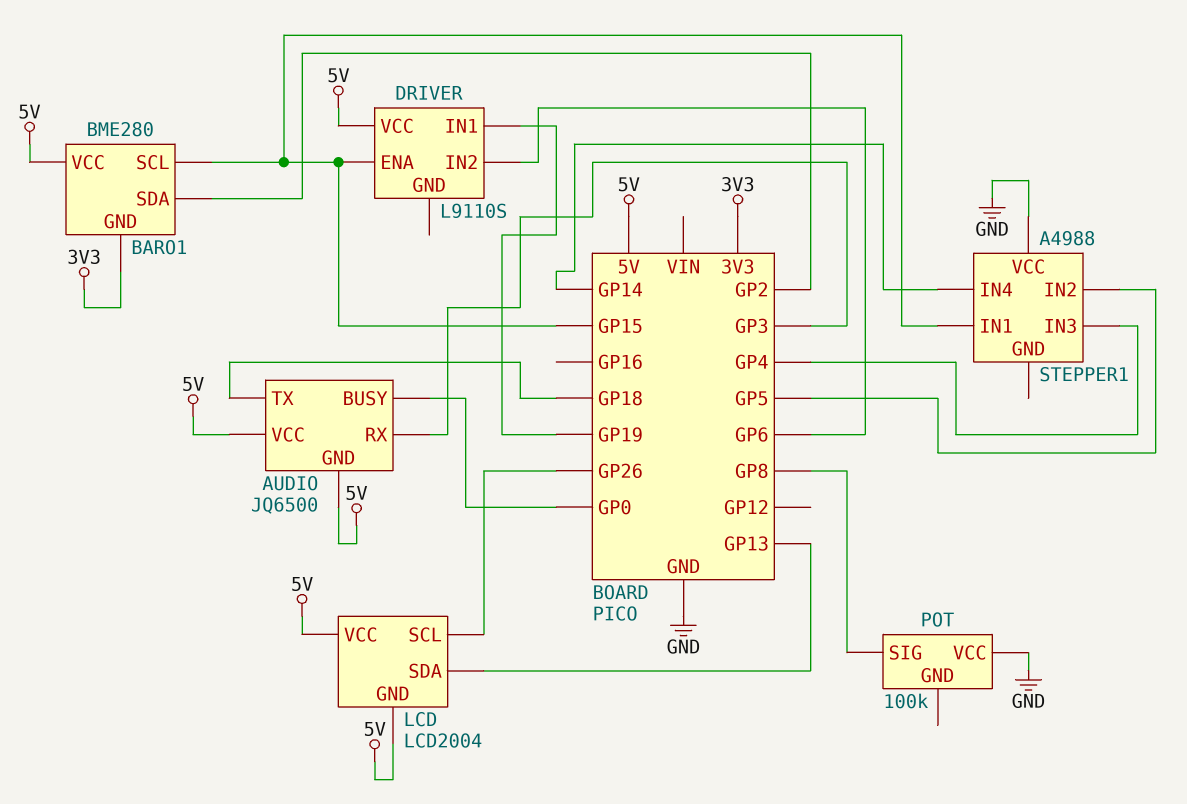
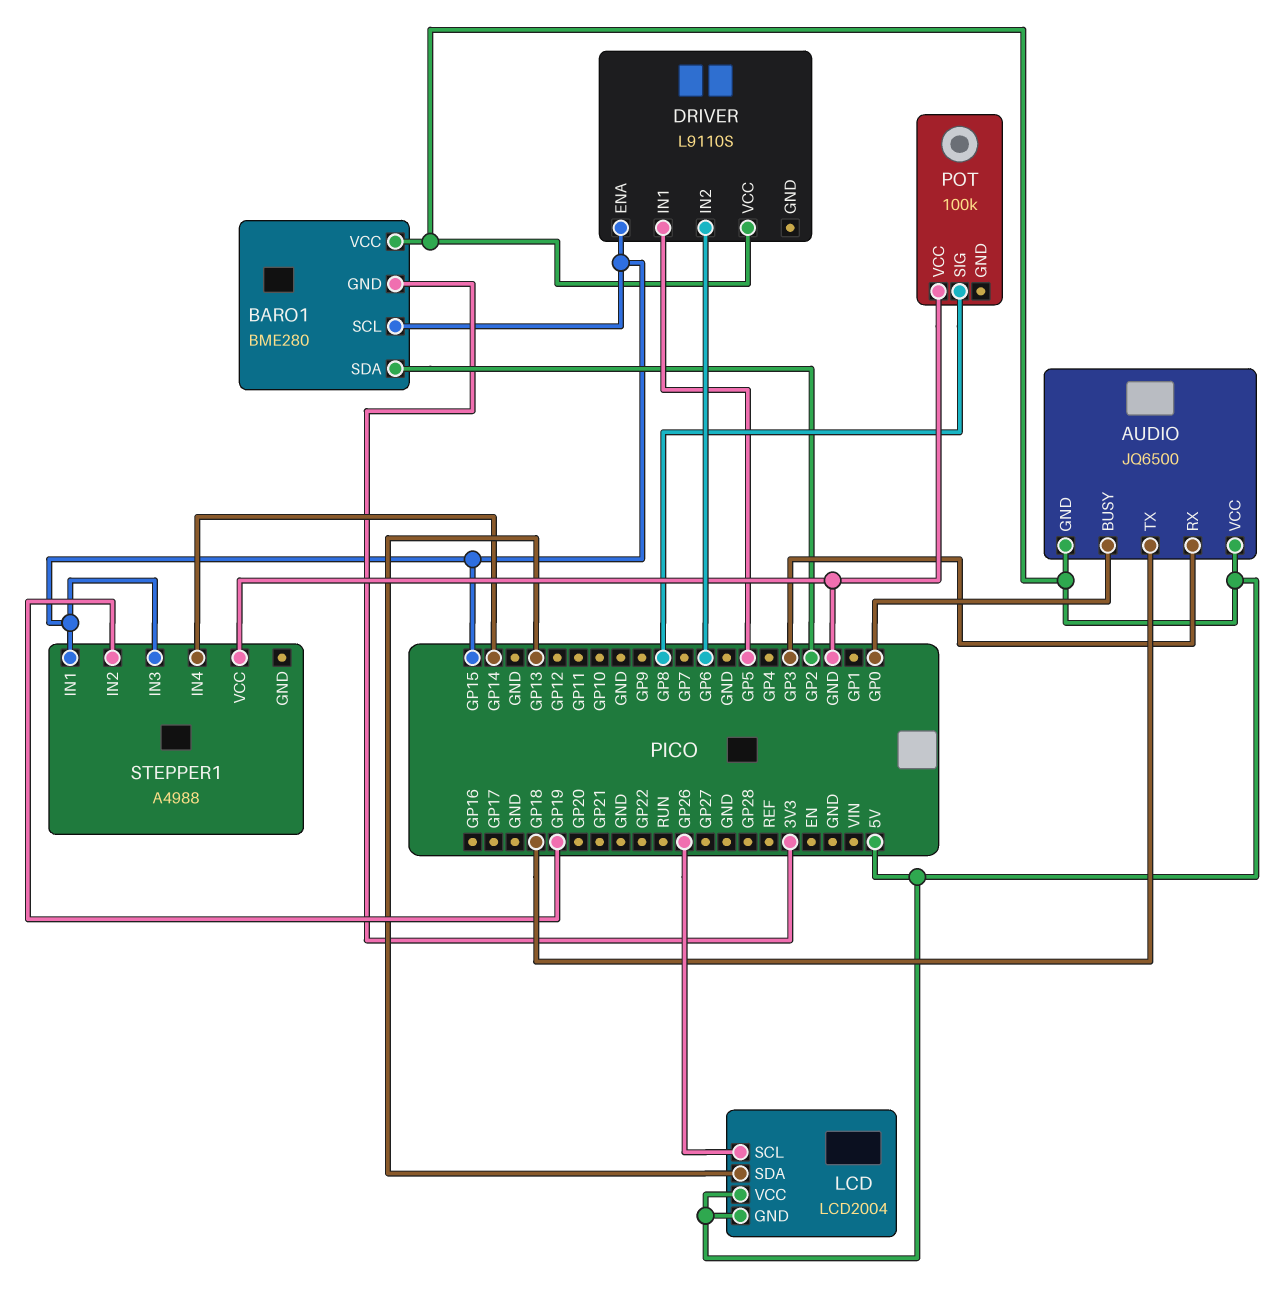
DRIVER pin IN1: GP19 -> GP5
STEPPER1 pin IN2: GP5 -> GP19
STEPPER1 pin IN3: GP4 -> GP15

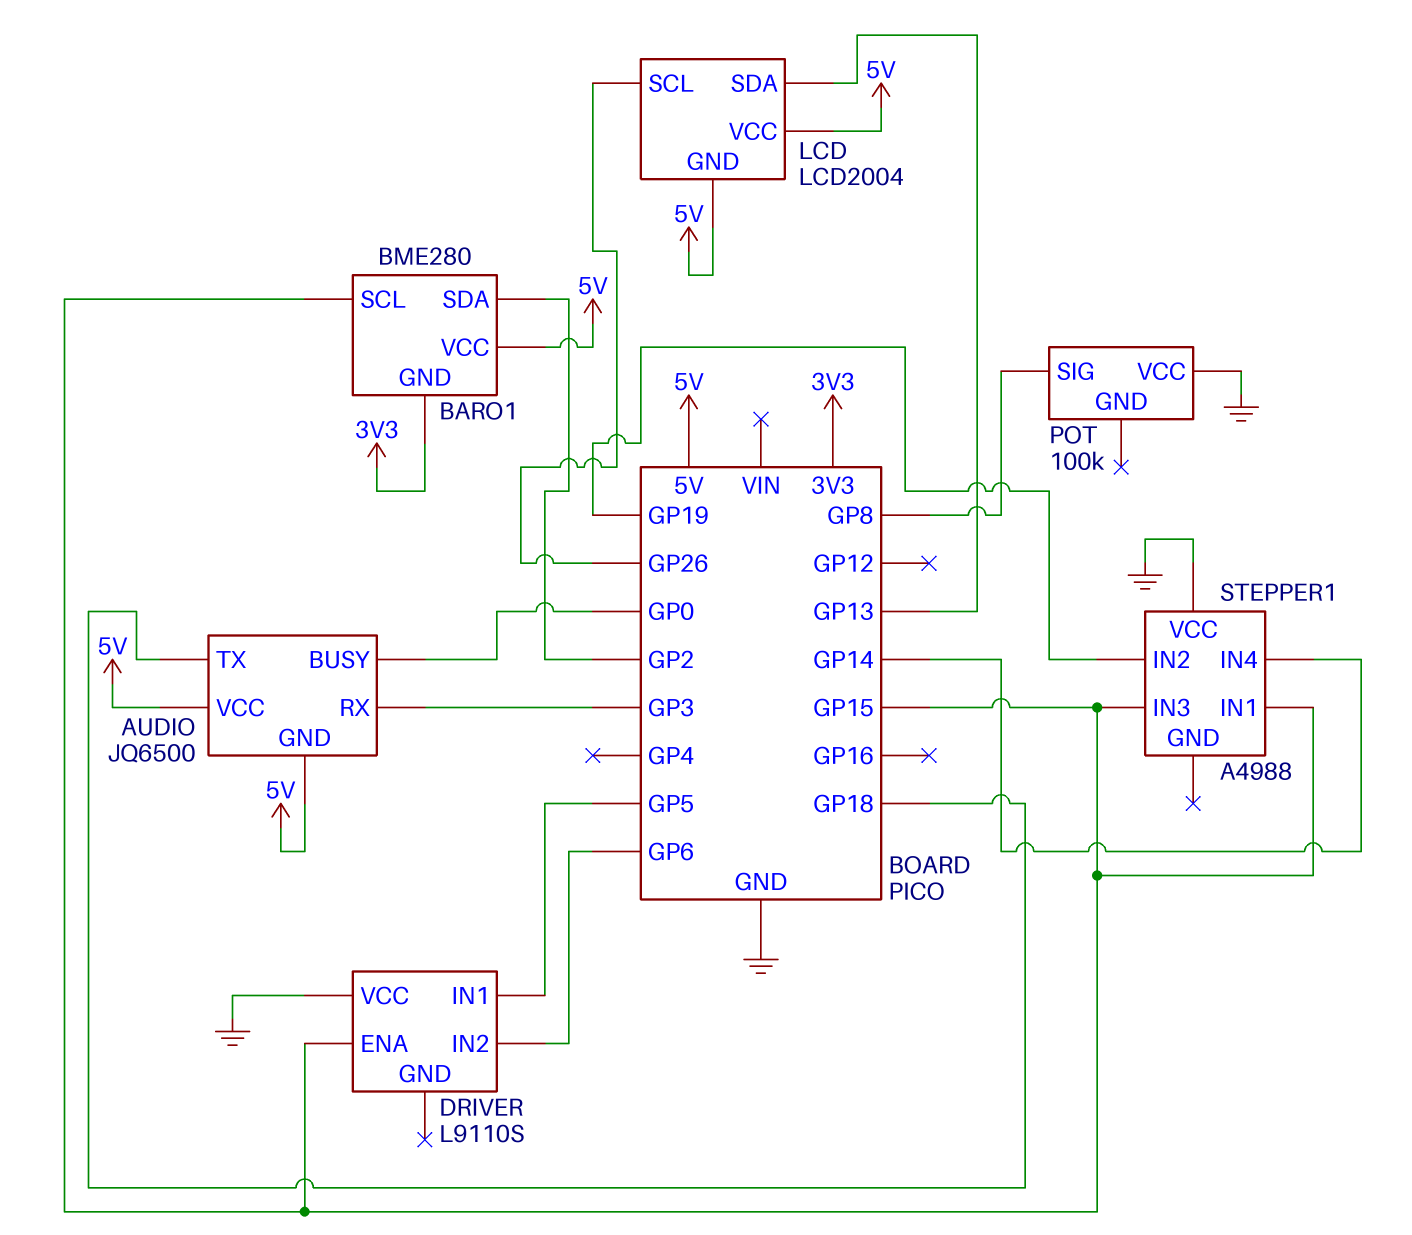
DRIVER pin VCC: 5V -> GND

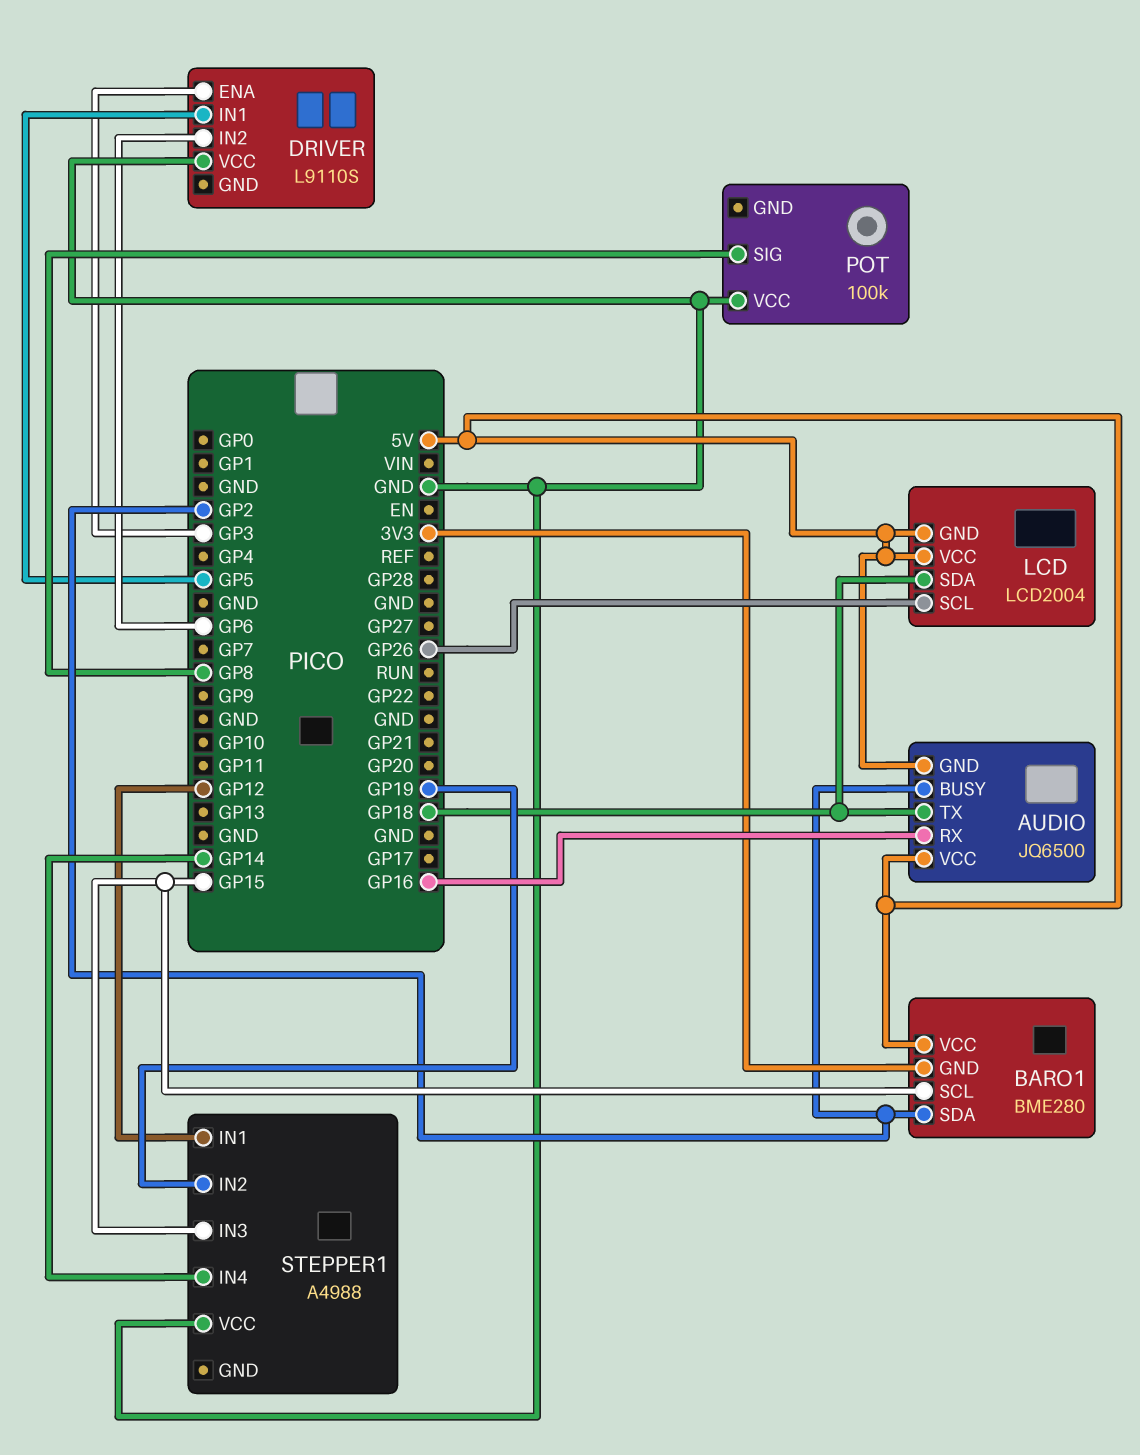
AUDIO pin BUSY: GP0 -> GP2
AUDIO pin RX: GP3 -> GP16
DRIVER pin ENA: GP15 -> GP3
LCD pin SDA: GP13 -> GP18
STEPPER1 pin IN1: GP15 -> GP12

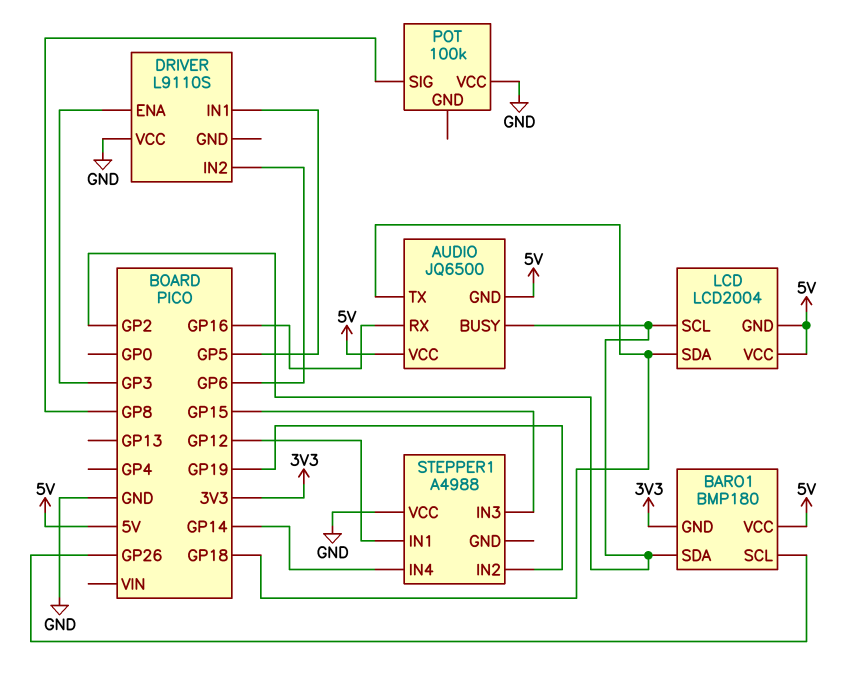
BARO1: BME280 -> BMP180
BARO1 pin SCL: GP15 -> GP26
LCD pin SCL: GP26 -> GP2

